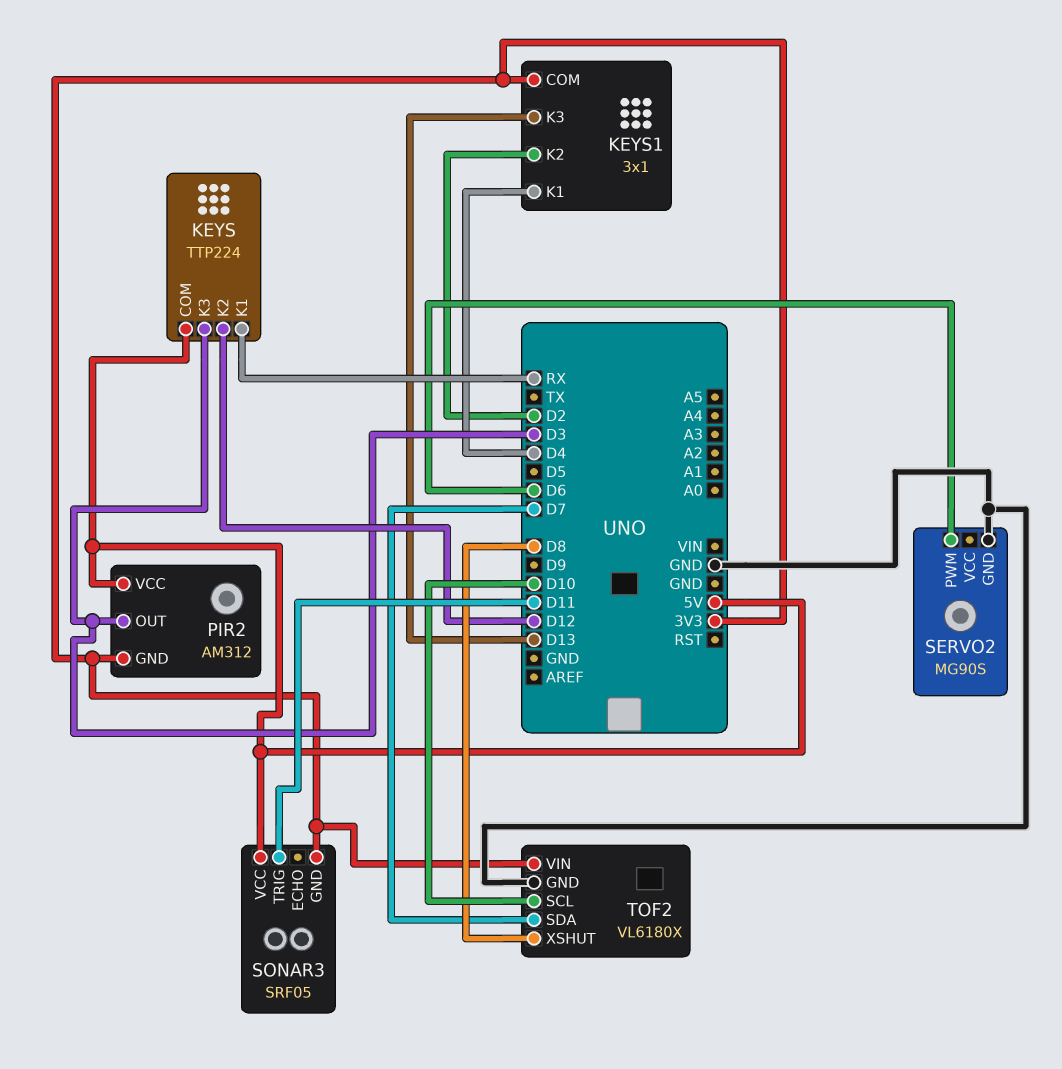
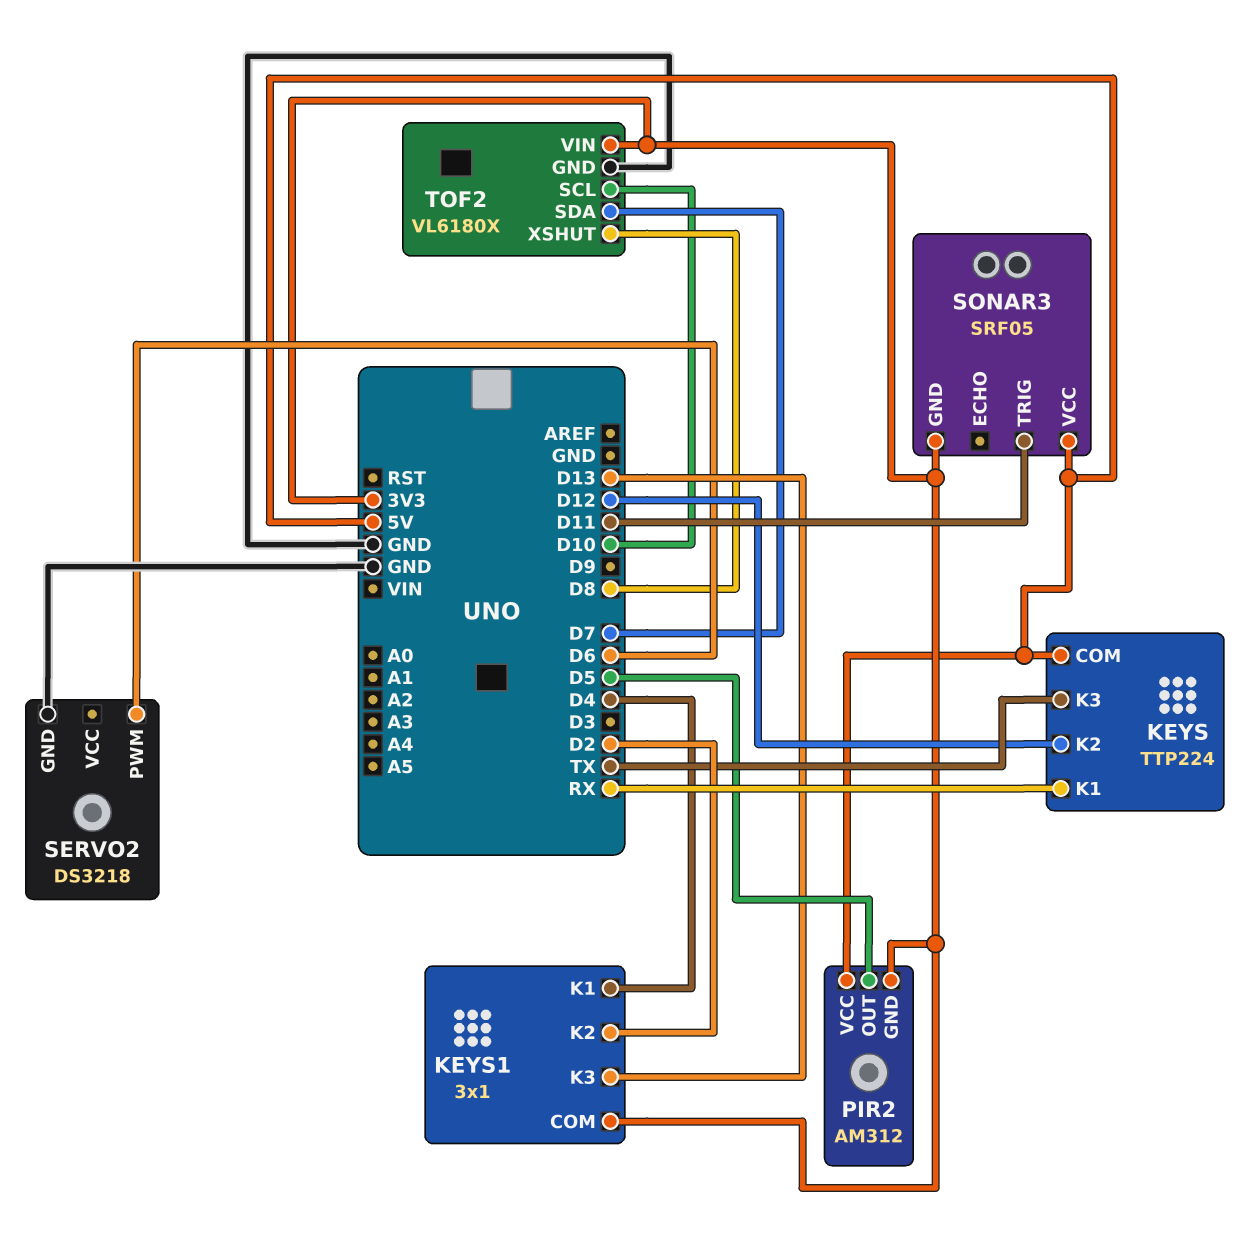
KEYS pin K3: D3 -> TX
PIR2 pin OUT: D3 -> D5
SERVO2: MG90S -> DS3218

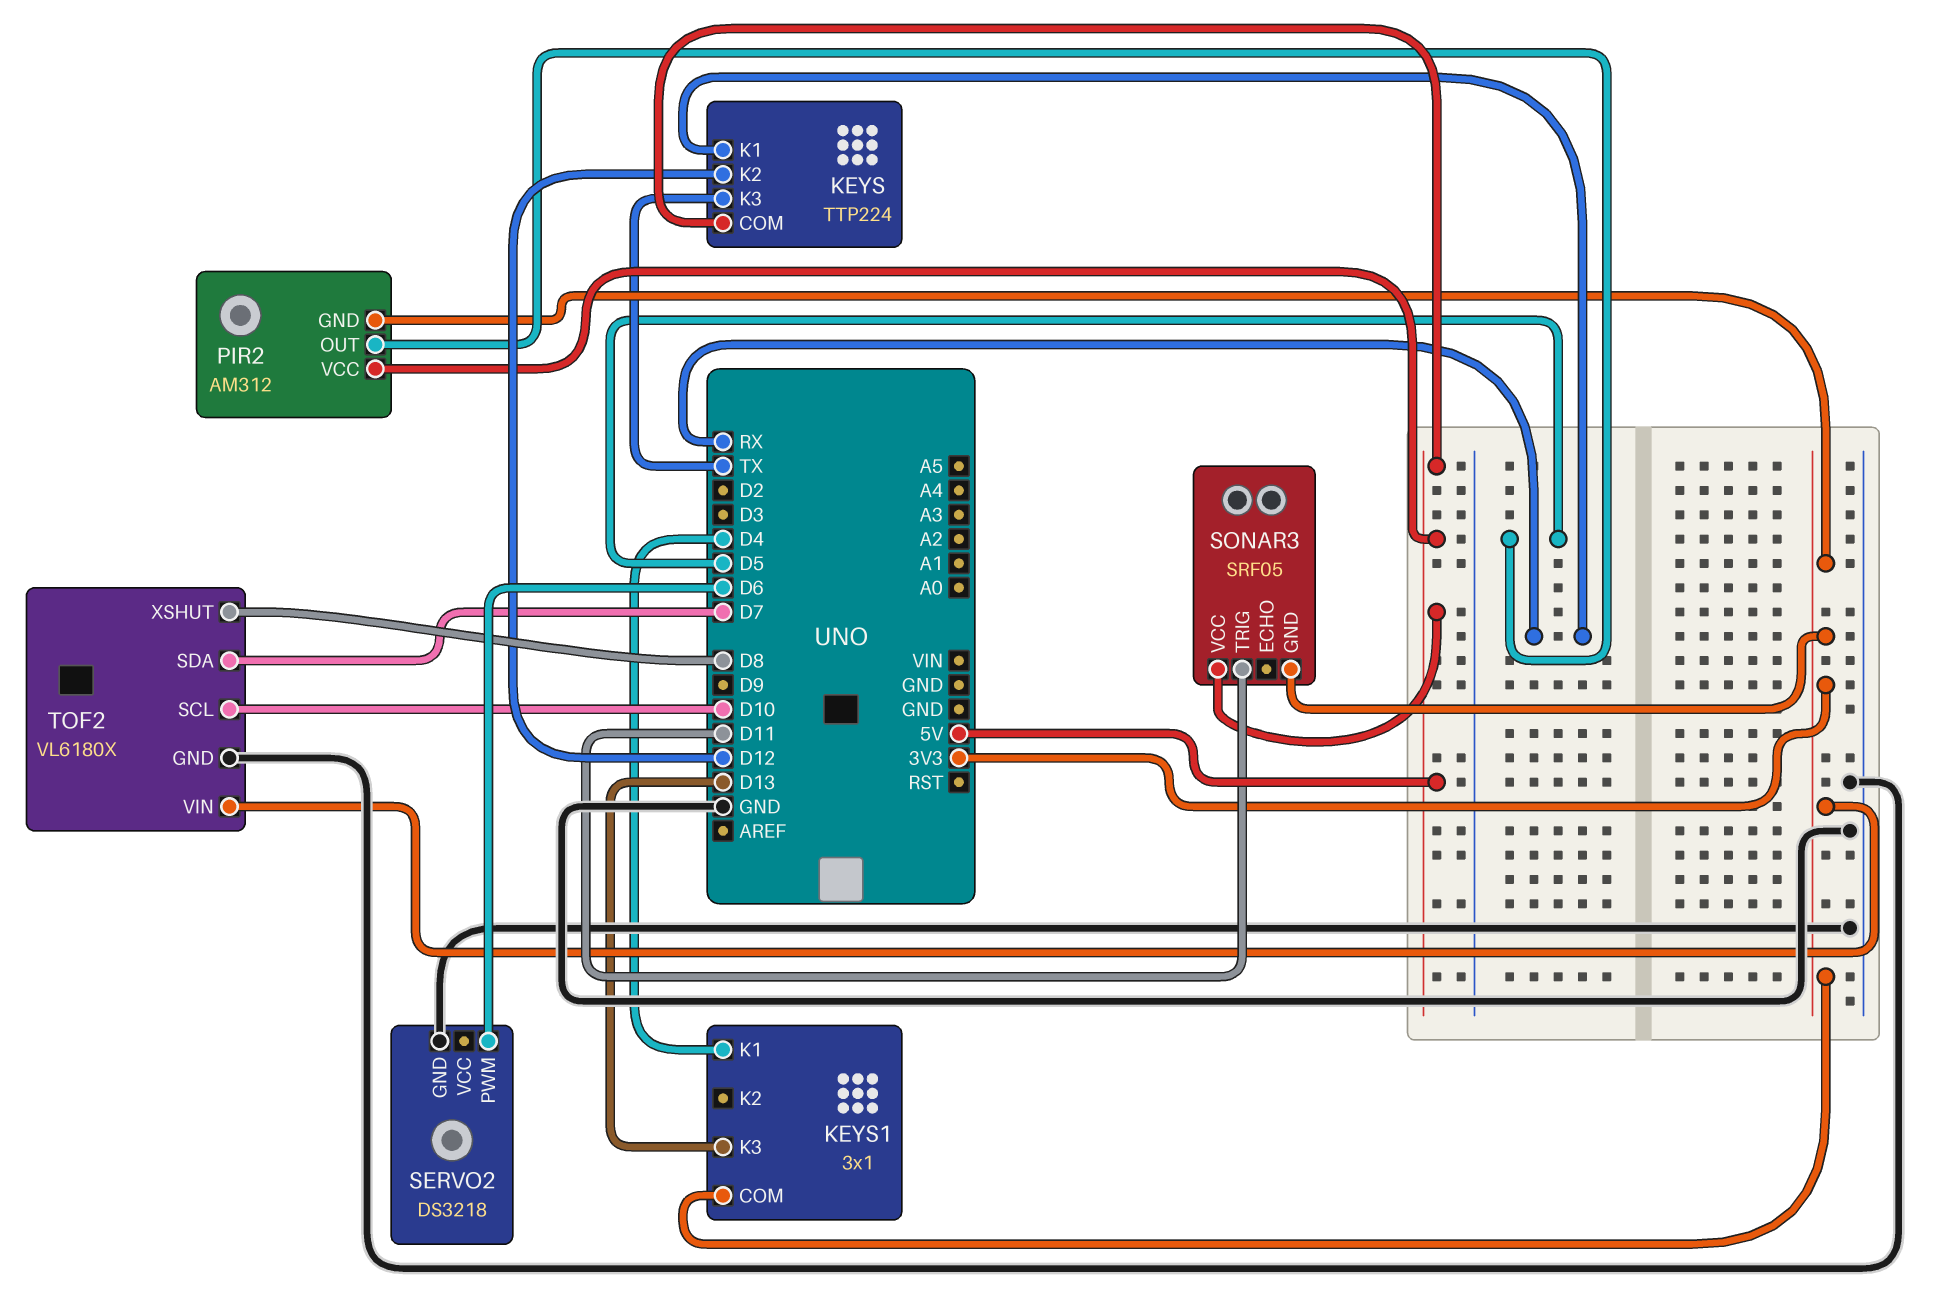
KEYS1 pin K2: D2 -> none

